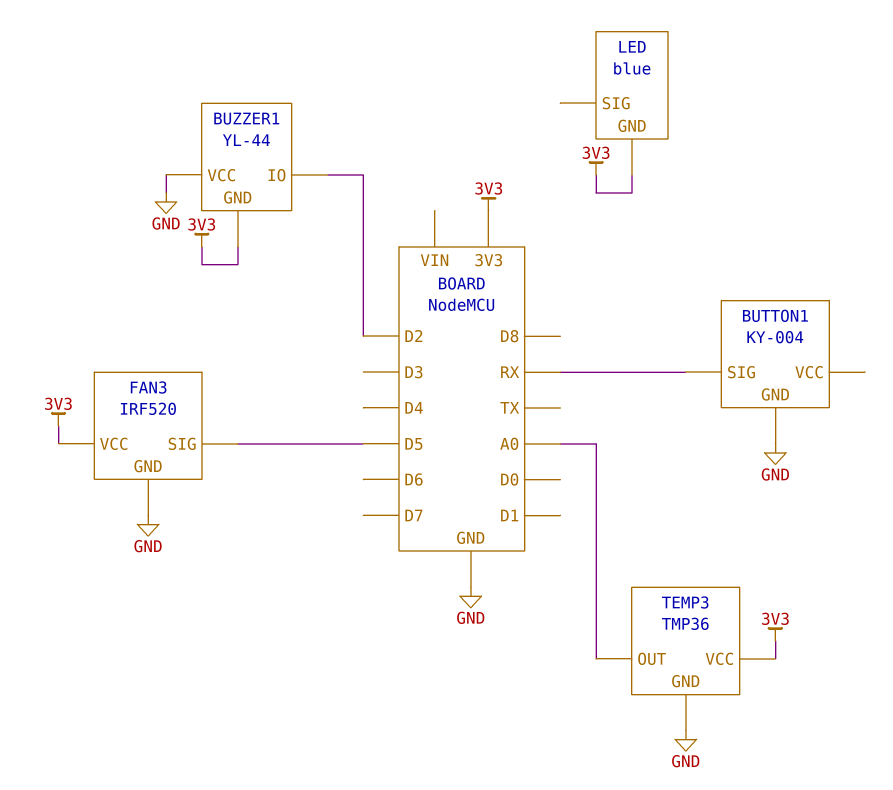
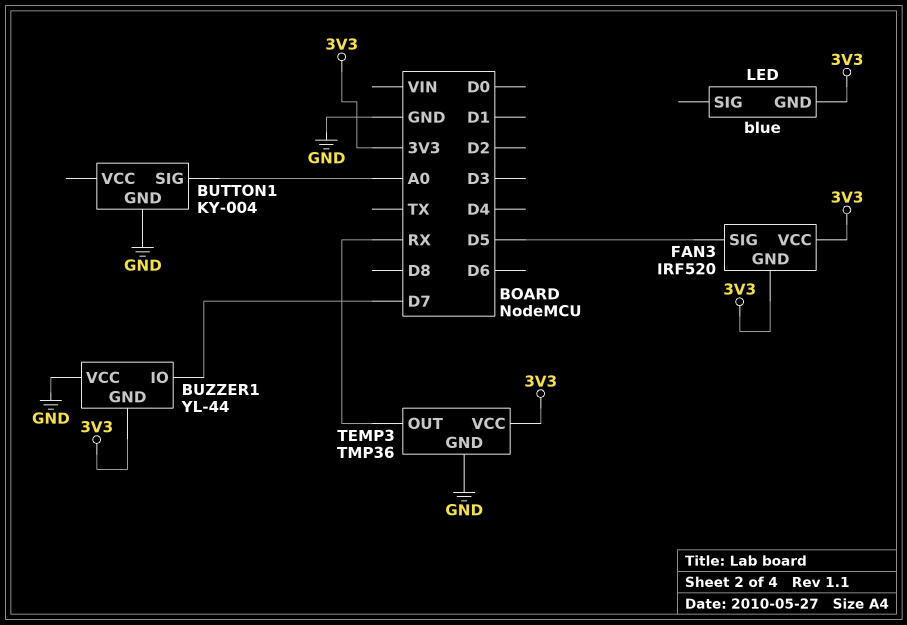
BUTTON1 pin SIG: RX -> A0
BUZZER1 pin IO: D2 -> D7
FAN3 pin GND: GND -> 3V3
TEMP3 pin OUT: A0 -> RX

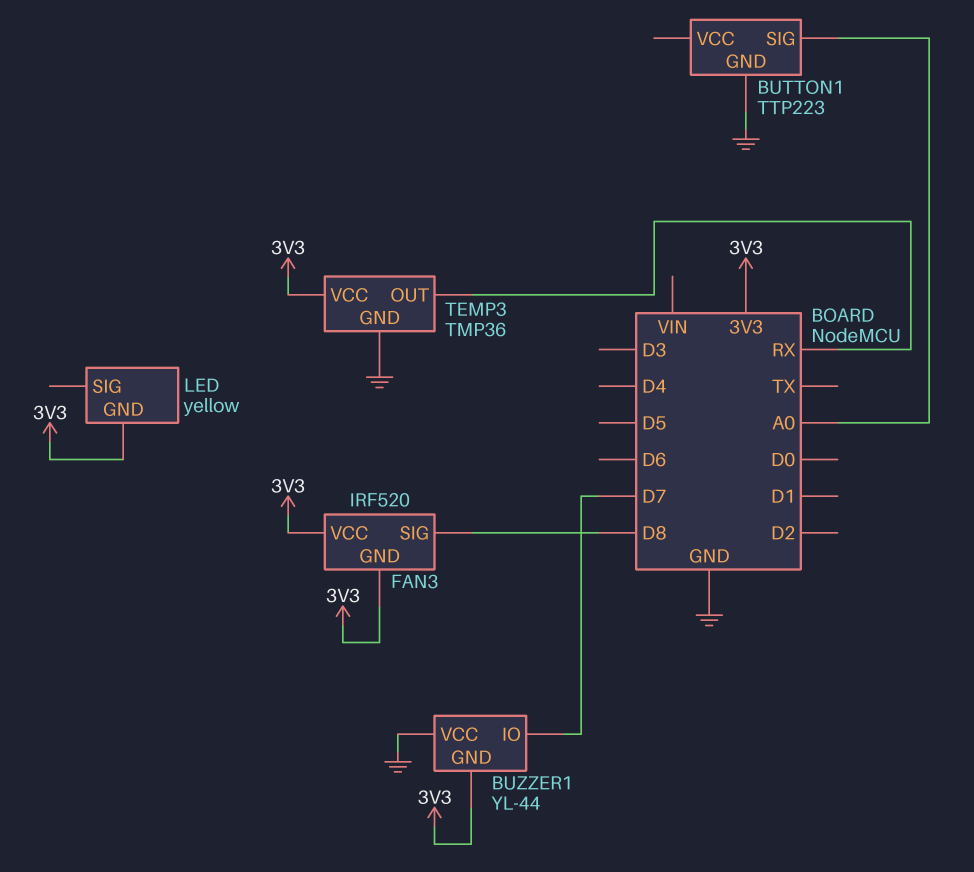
BUTTON1: KY-004 -> TTP223
FAN3 pin SIG: D5 -> D8
LED: blue -> yellow

